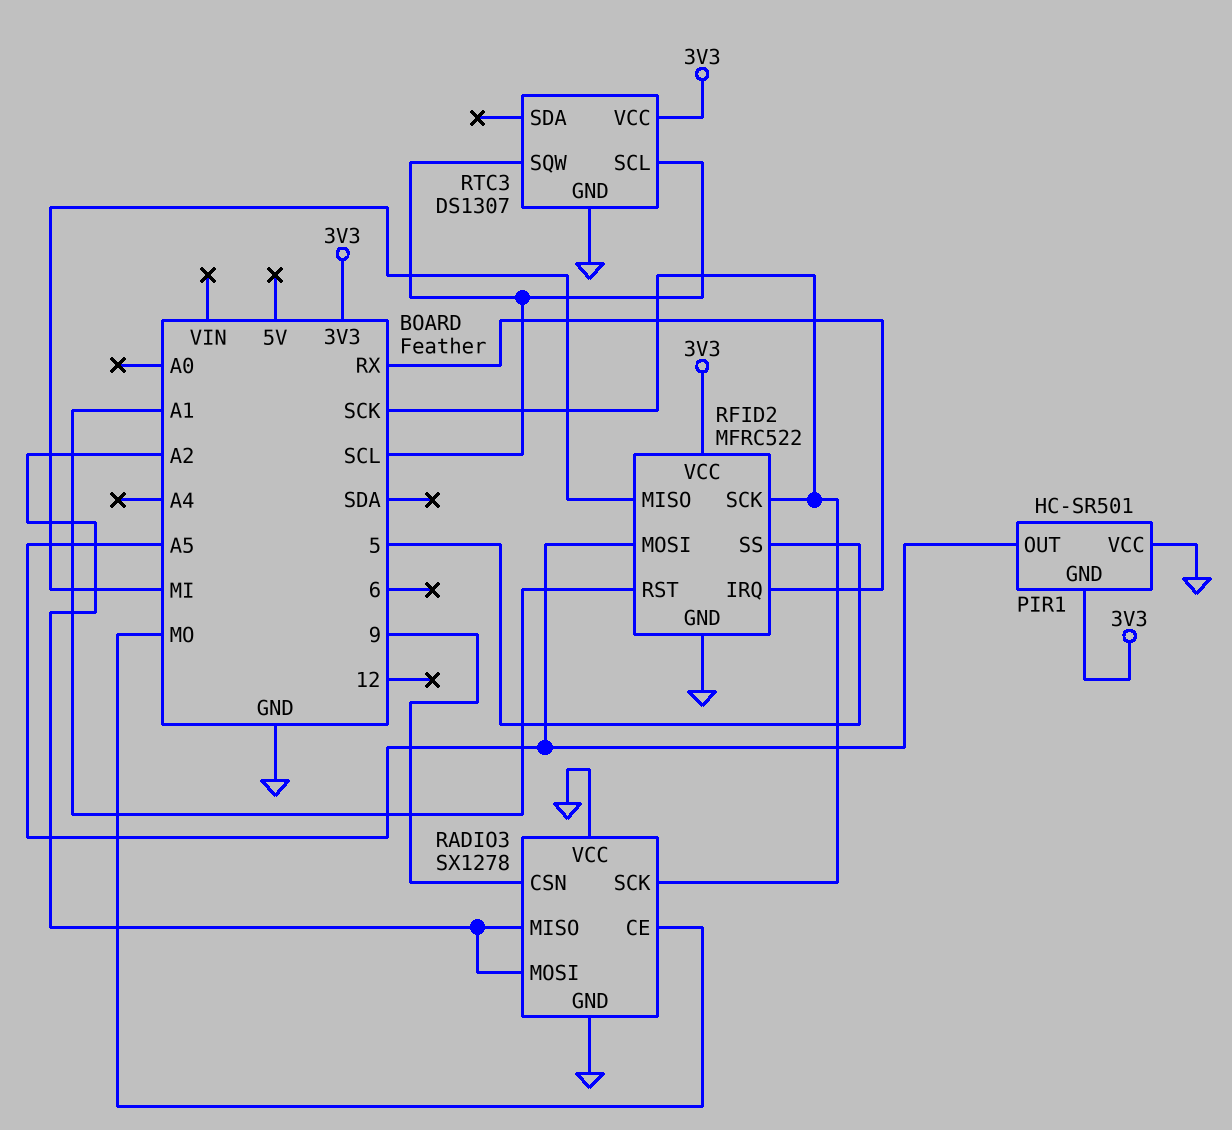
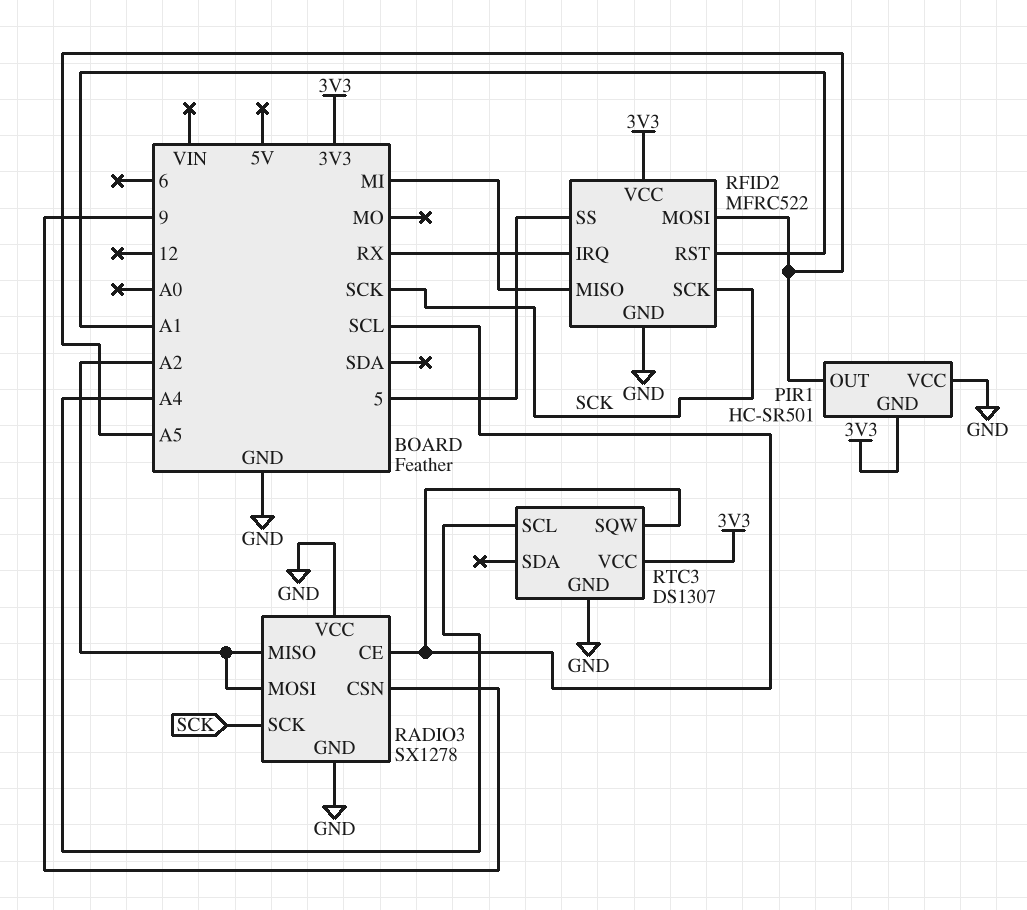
RADIO3 pin CE: MO -> SCL
RTC3 pin SCL: SCL -> A4

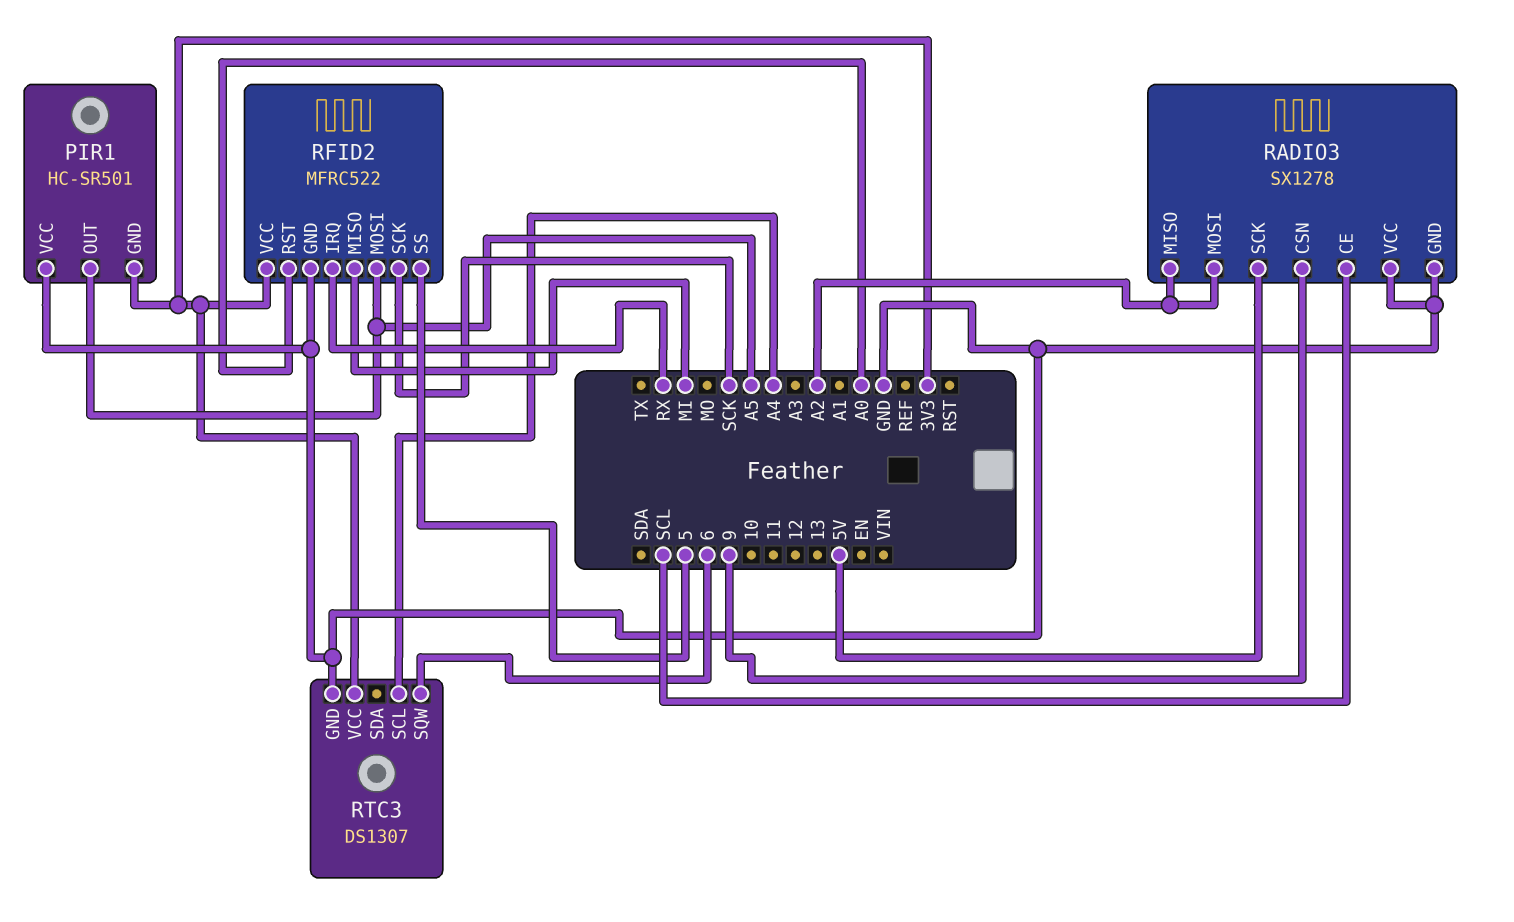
RADIO3 pin SCK: SCK -> 5V
RFID2 pin RST: A1 -> A0
RTC3 pin SQW: SCL -> 6

